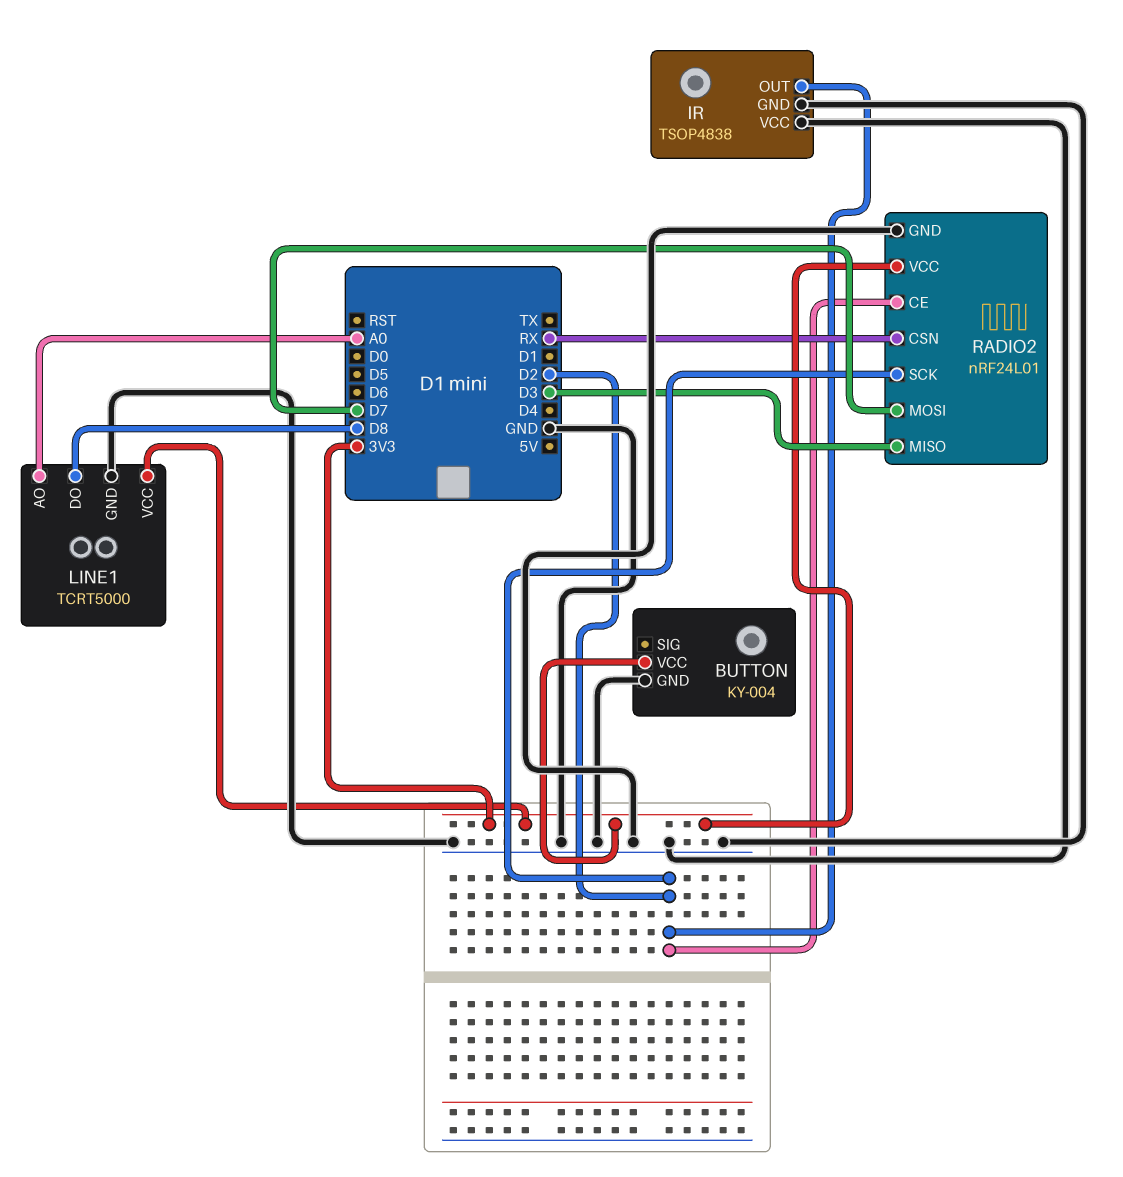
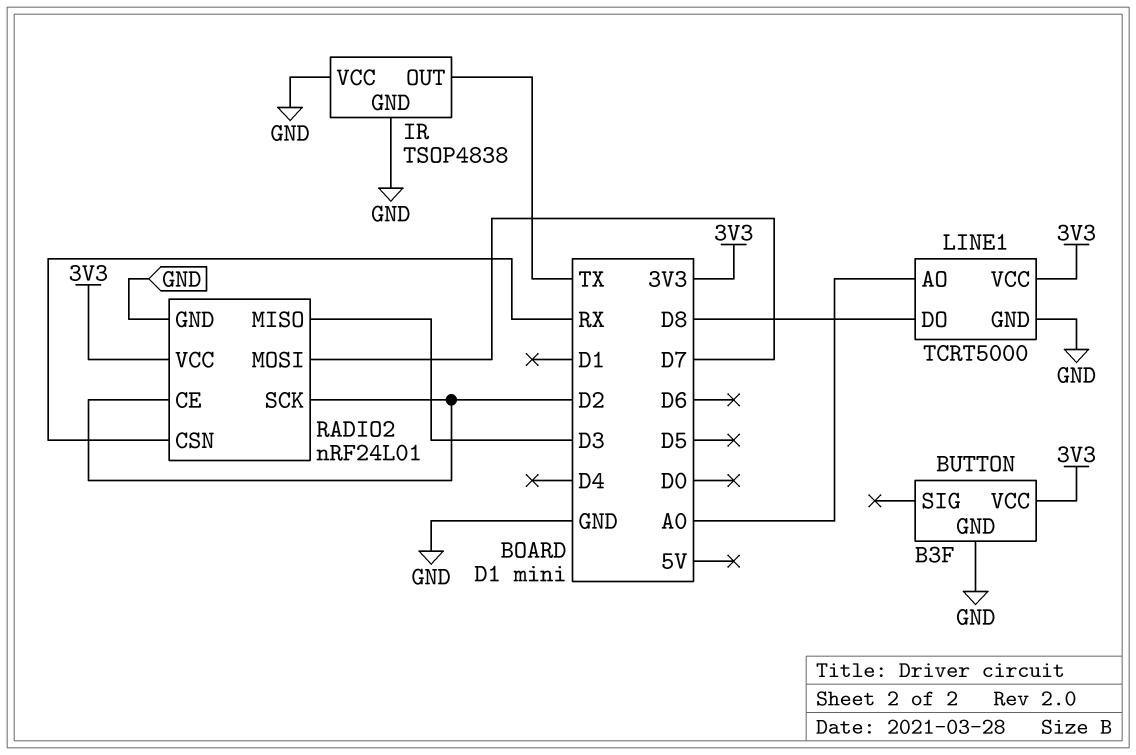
BUTTON: KY-004 -> B3F
IR pin OUT: D2 -> TX

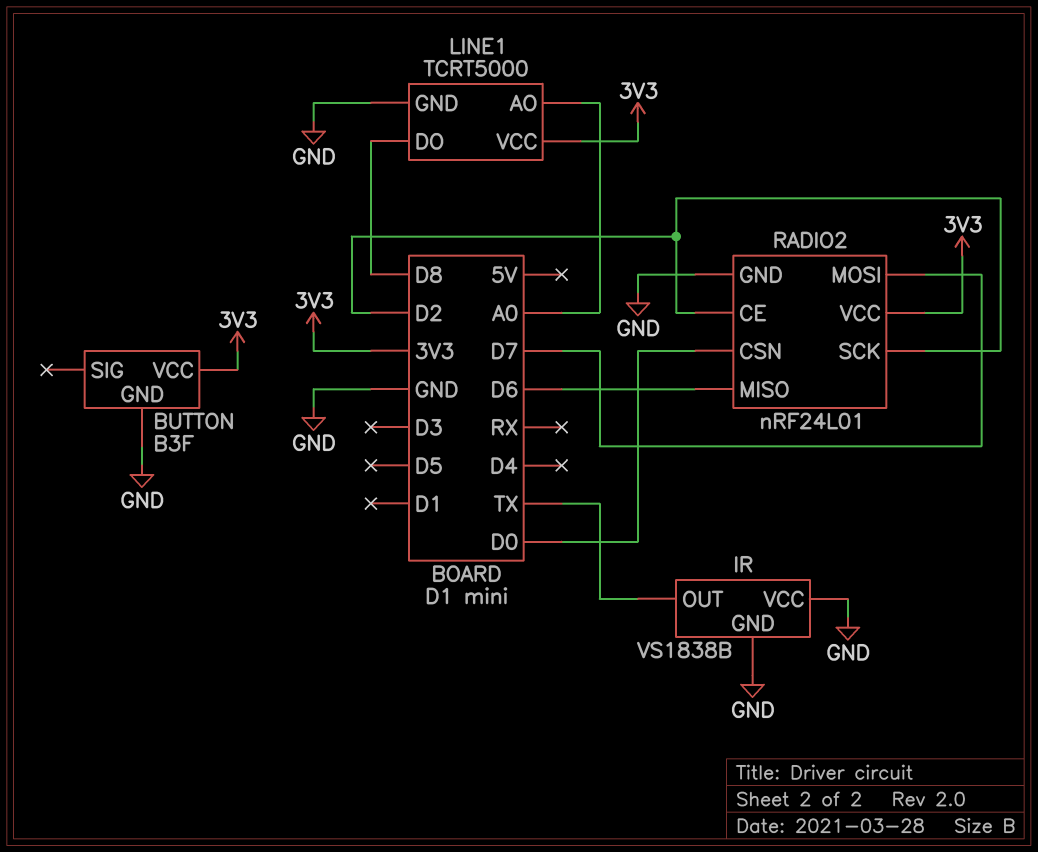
IR: TSOP4838 -> VS1838B
RADIO2 pin CSN: RX -> D0
RADIO2 pin MISO: D3 -> D6

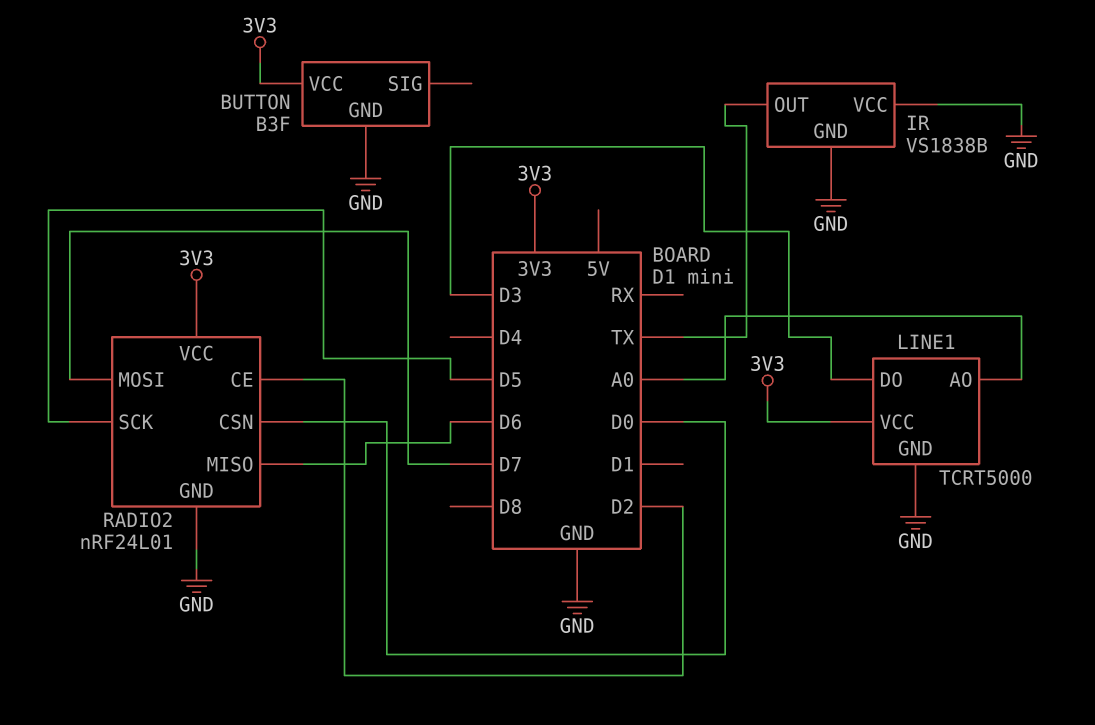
LINE1 pin DO: D8 -> D3
RADIO2 pin SCK: D2 -> D5

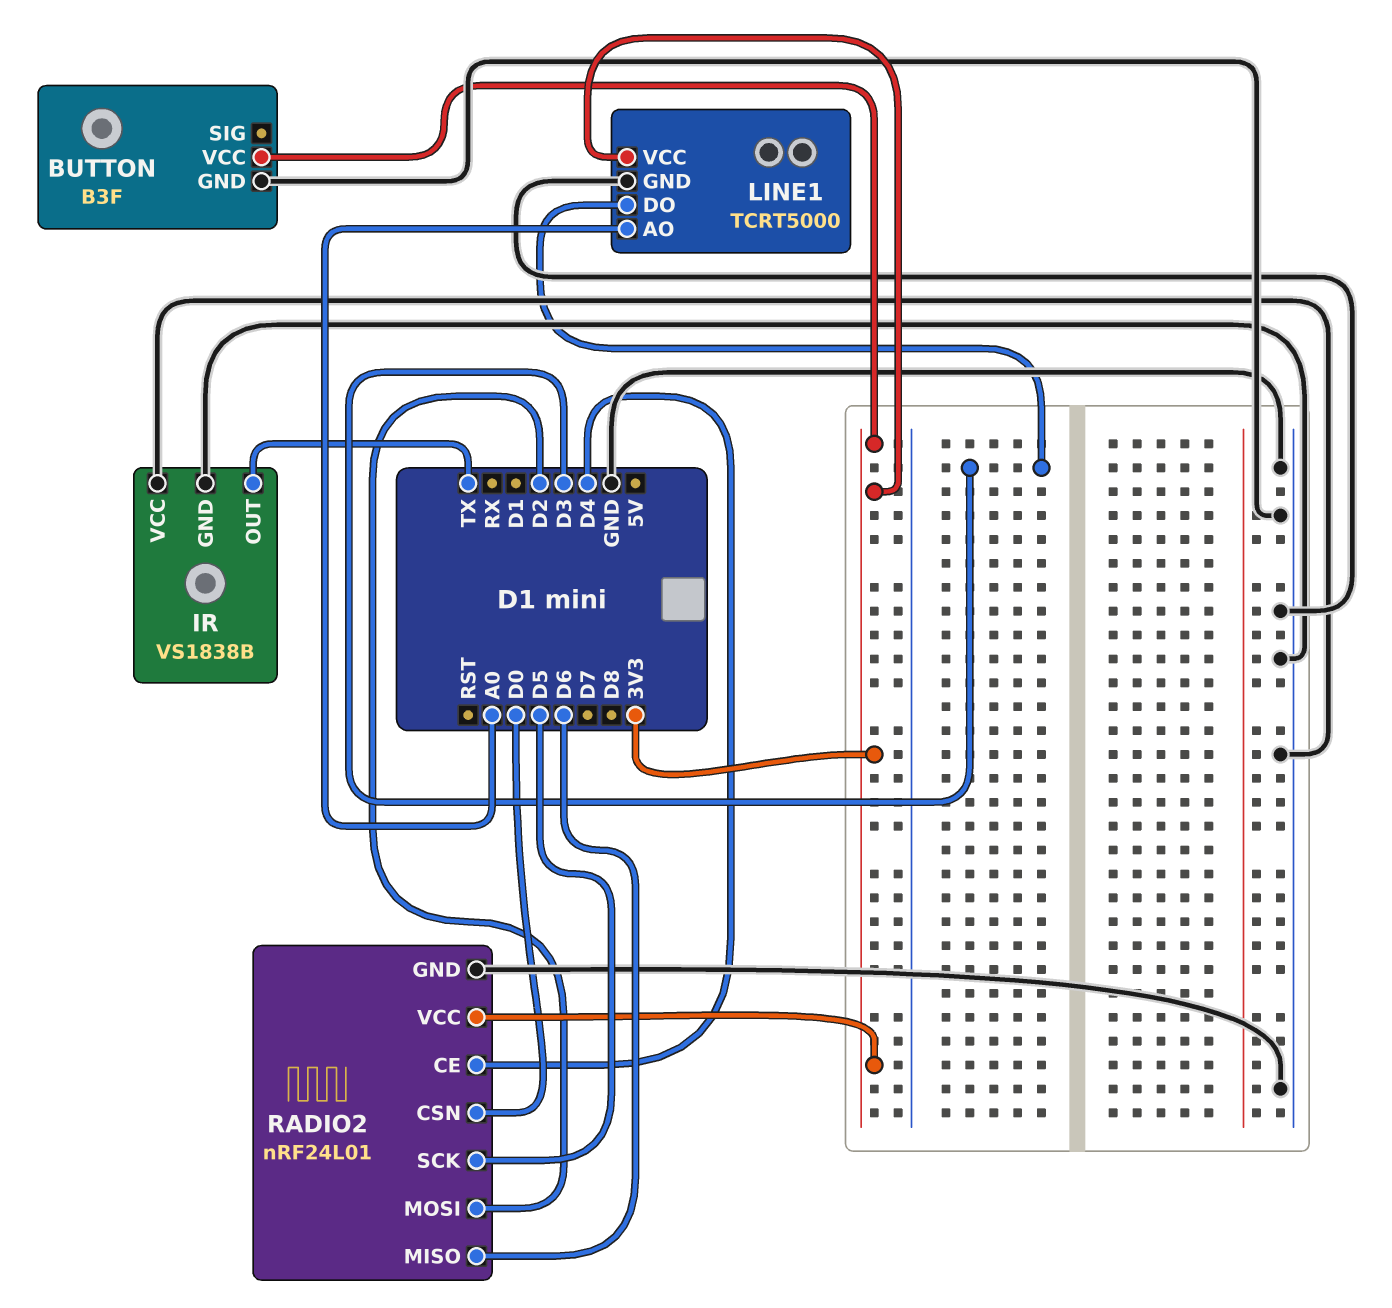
RADIO2 pin CE: D2 -> D4
RADIO2 pin MOSI: D7 -> D2

